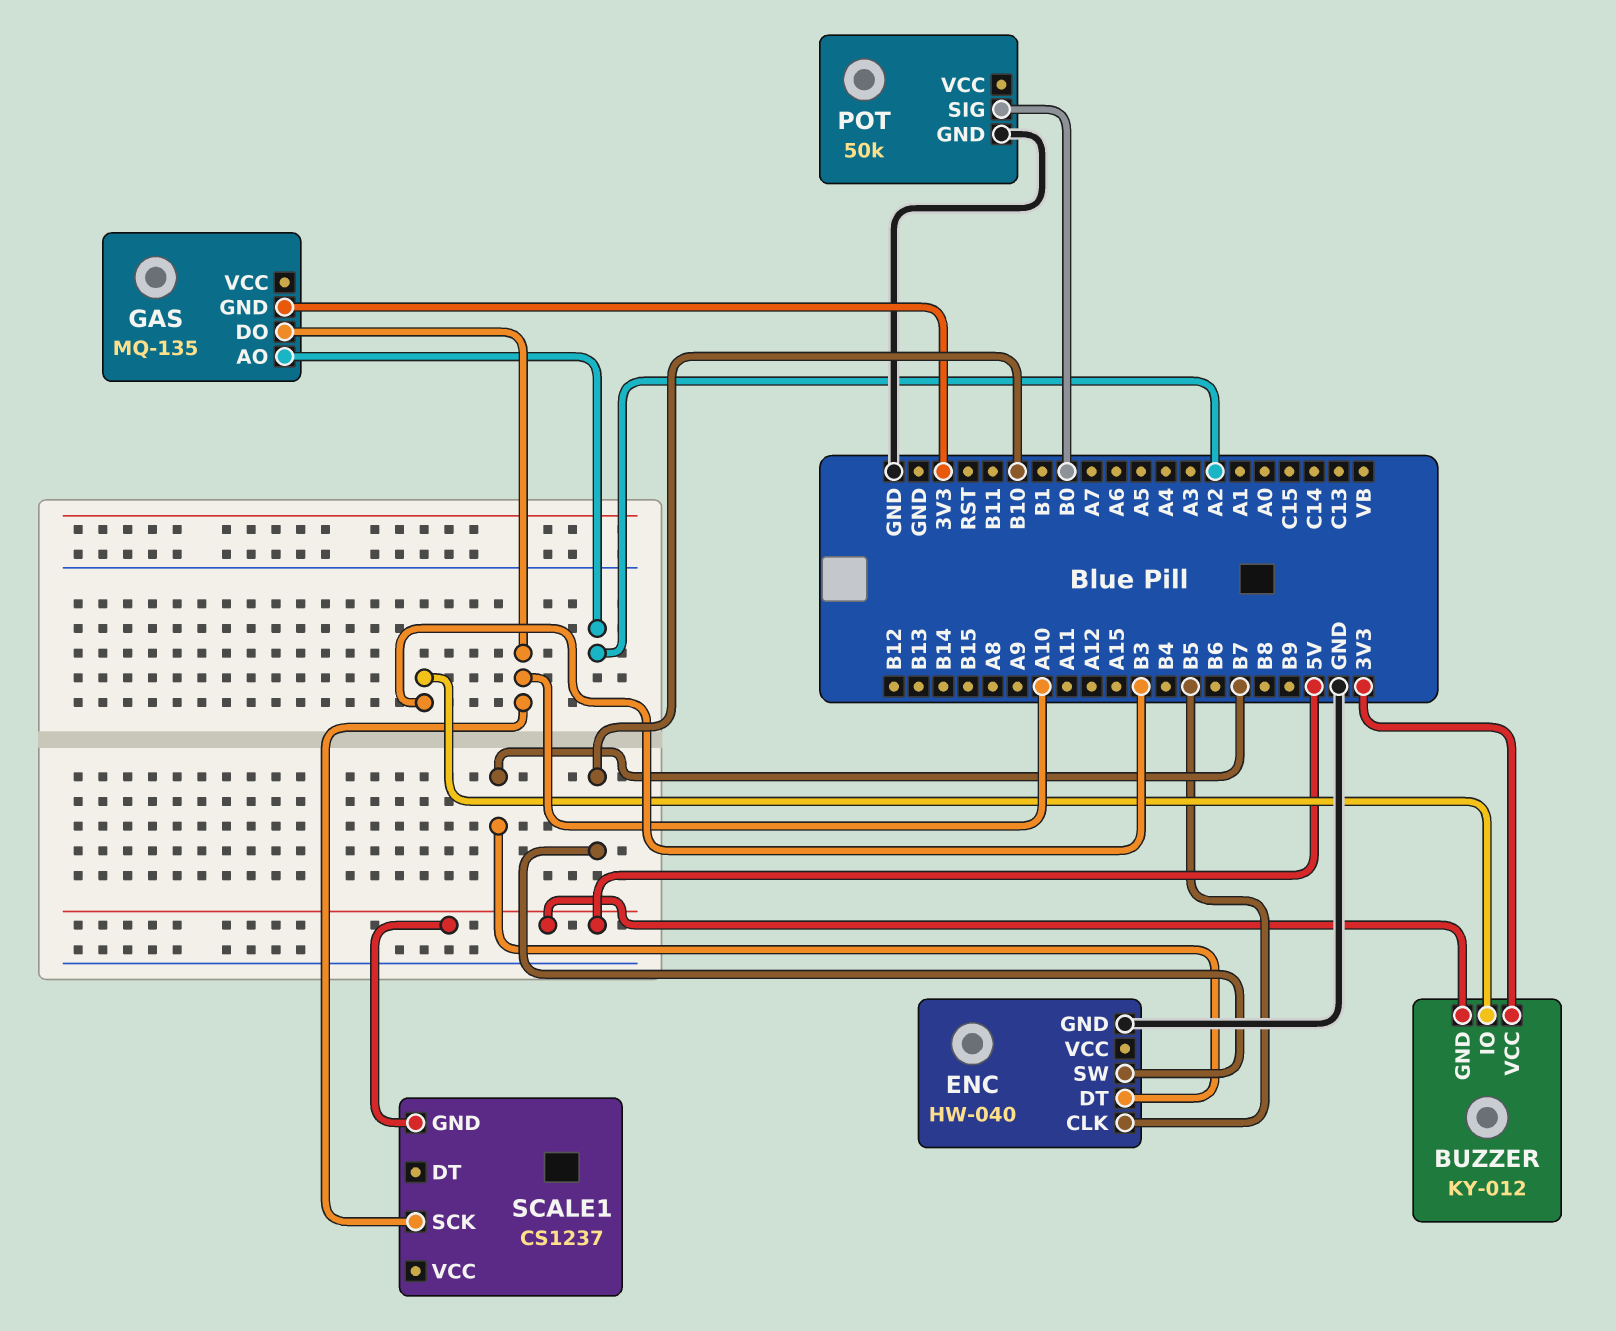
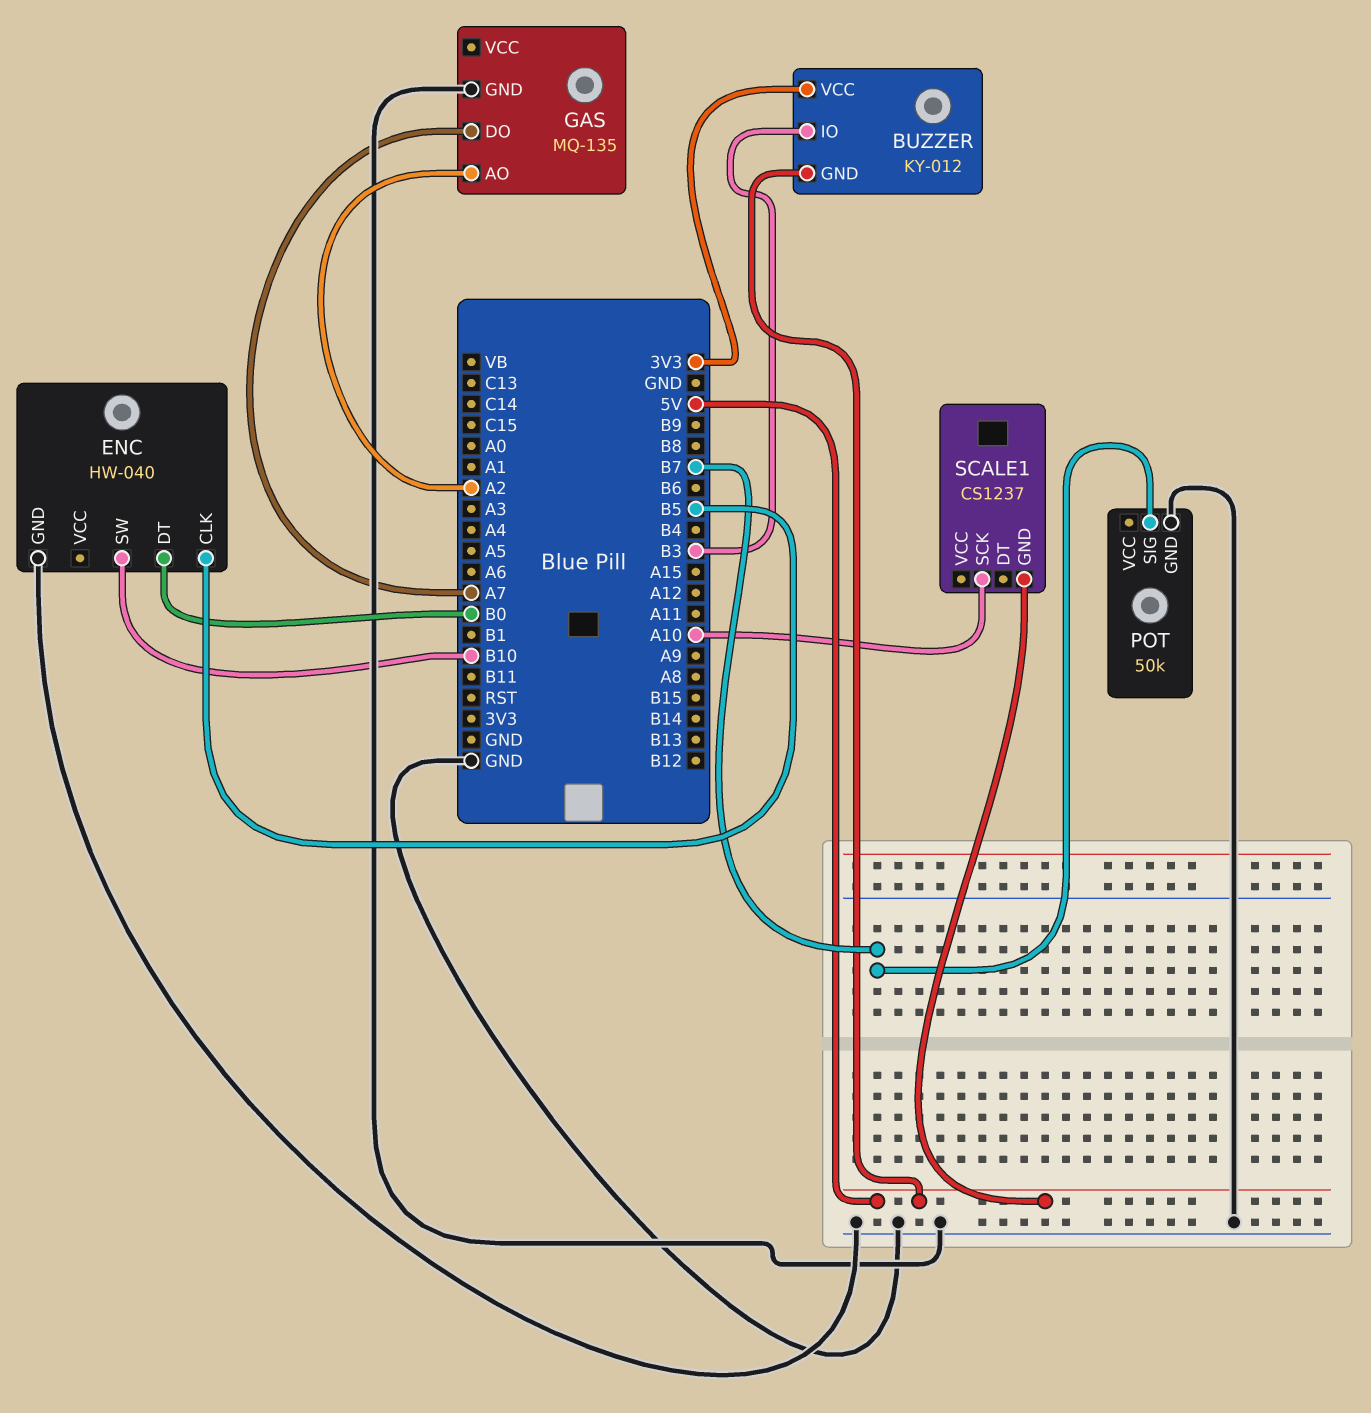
ENC pin DT: B7 -> B0
GAS pin DO: A10 -> A7
GAS pin GND: 3V3 -> GND
POT pin SIG: B0 -> B7

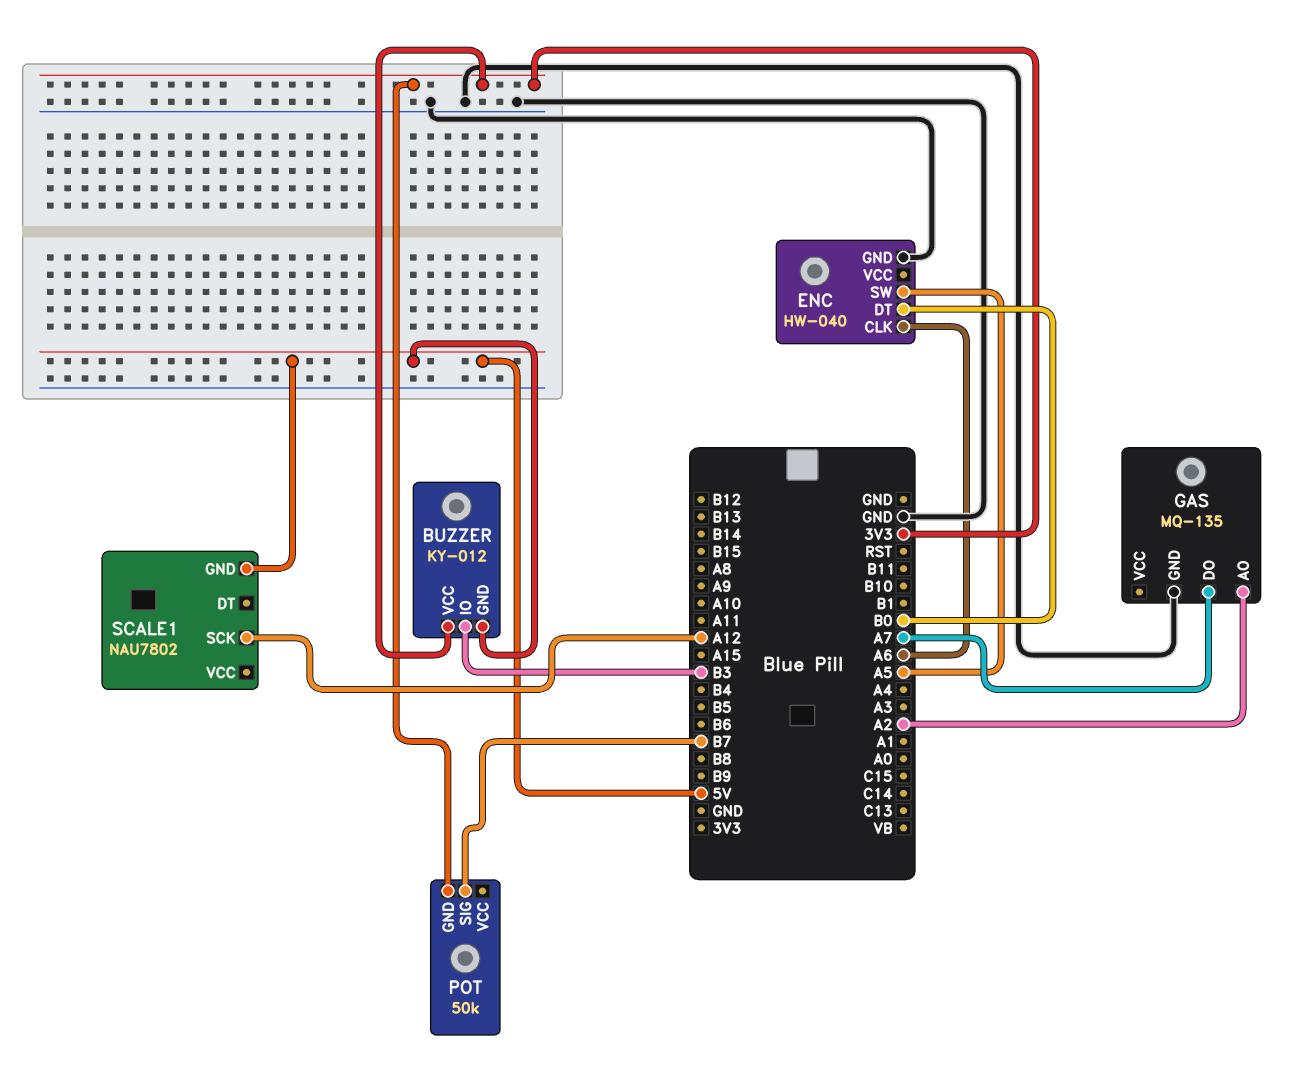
ENC pin CLK: B5 -> A6
ENC pin SW: B10 -> A5
POT pin GND: GND -> 3V3
SCALE1: CS1237 -> NAU7802
SCALE1 pin SCK: A10 -> A12

